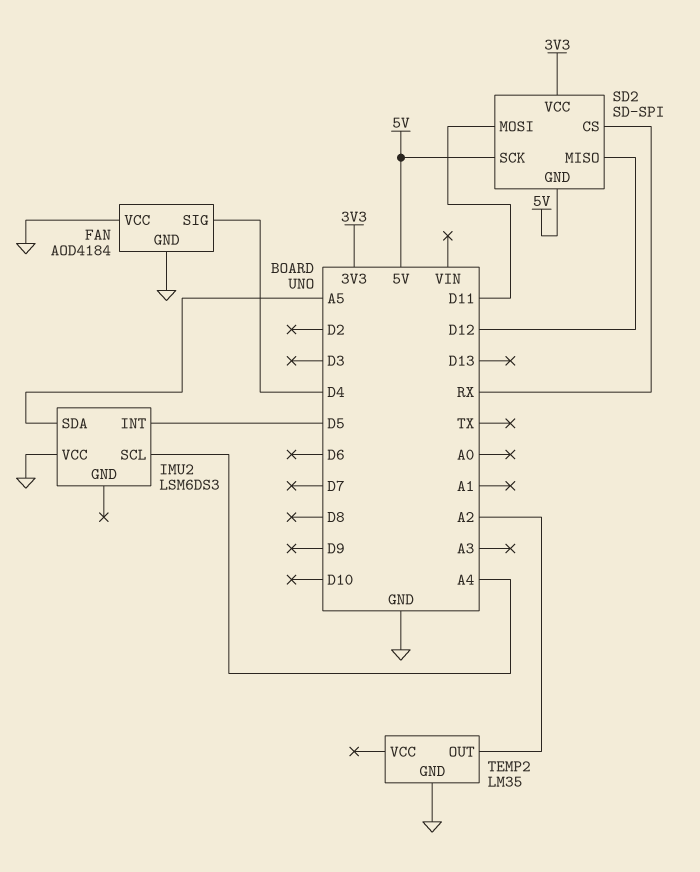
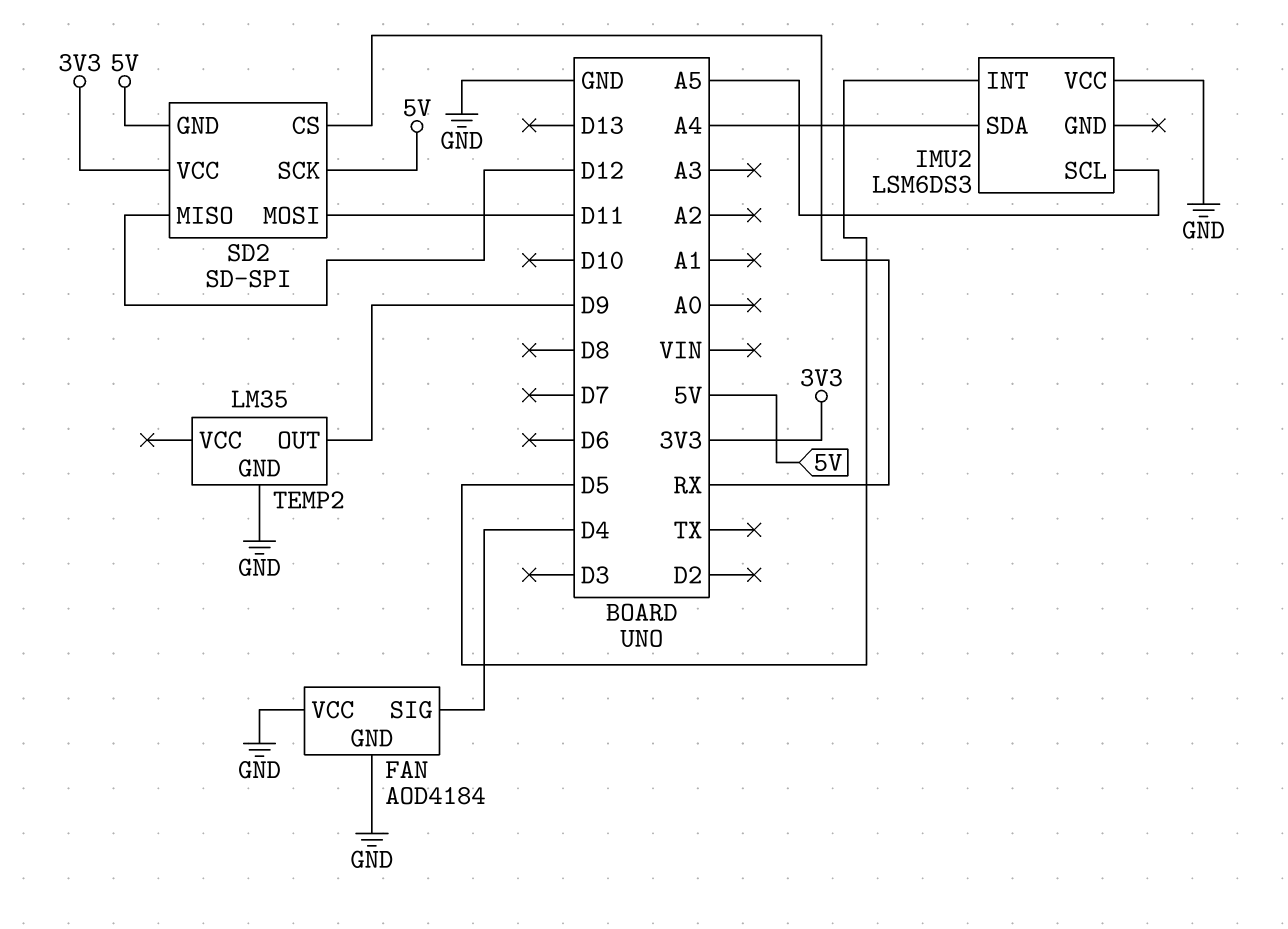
IMU2 pin SCL: A4 -> A5
IMU2 pin SDA: A5 -> A4
TEMP2 pin OUT: A2 -> D9

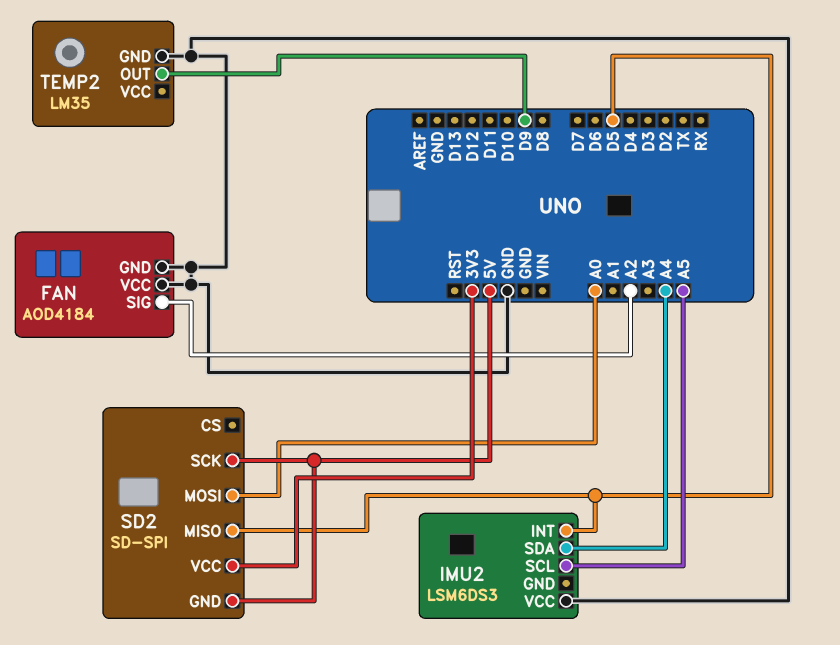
FAN pin SIG: D4 -> A2
SD2 pin CS: RX -> none
SD2 pin MISO: D12 -> D5
SD2 pin MOSI: D11 -> A0

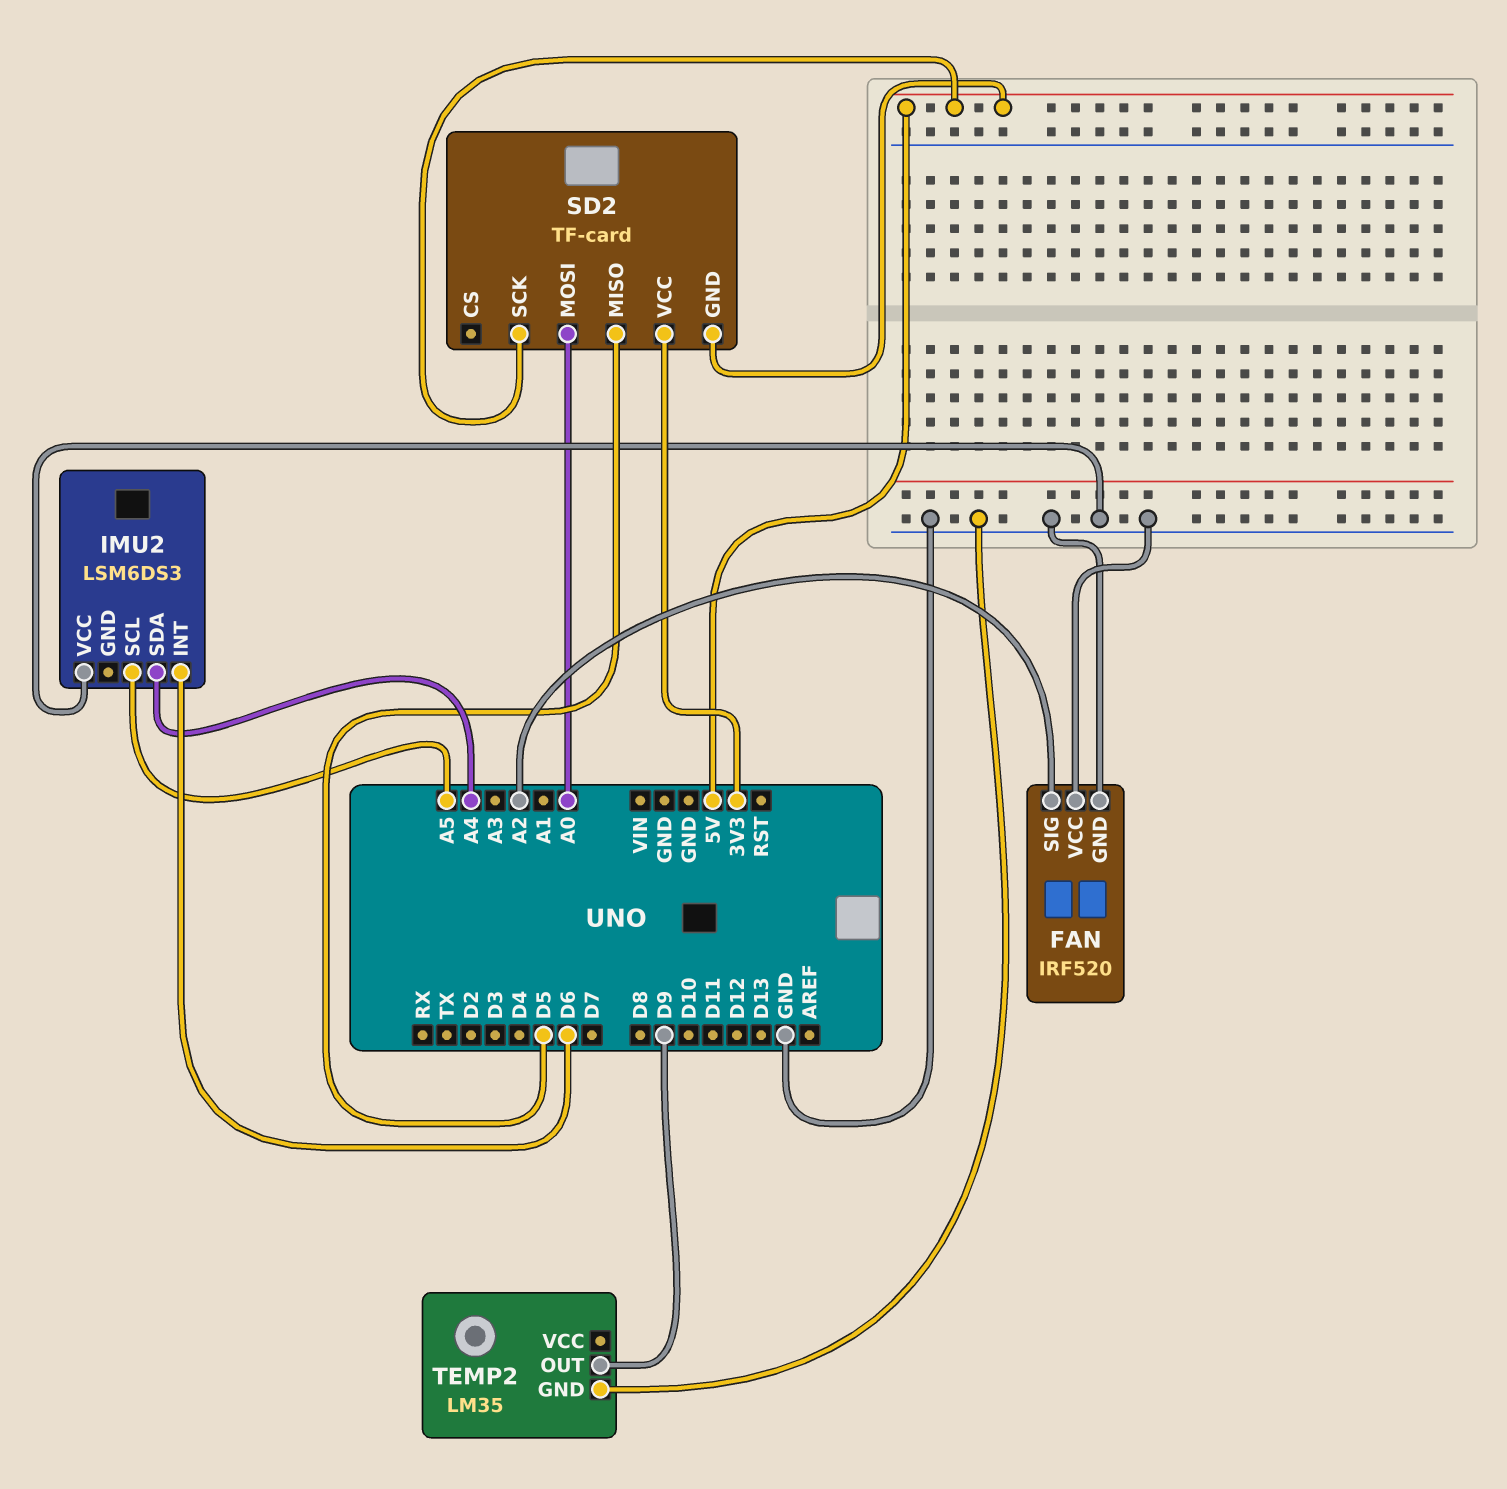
FAN: AOD4184 -> IRF520
IMU2 pin INT: D5 -> D6
SD2: SD-SPI -> TF-card

